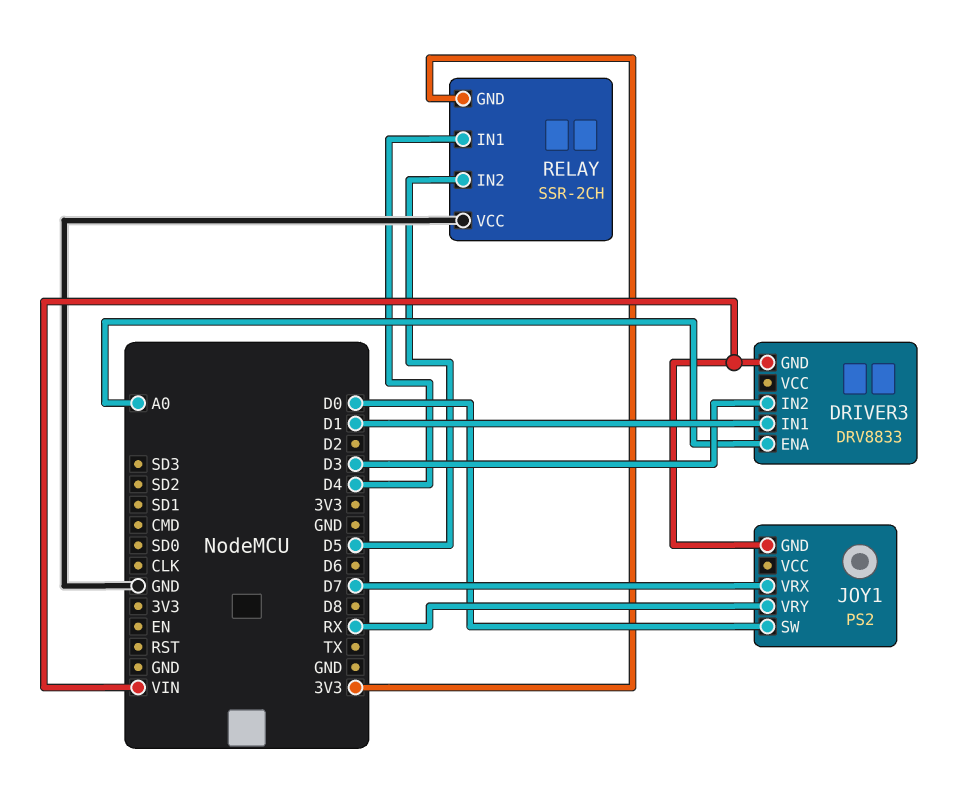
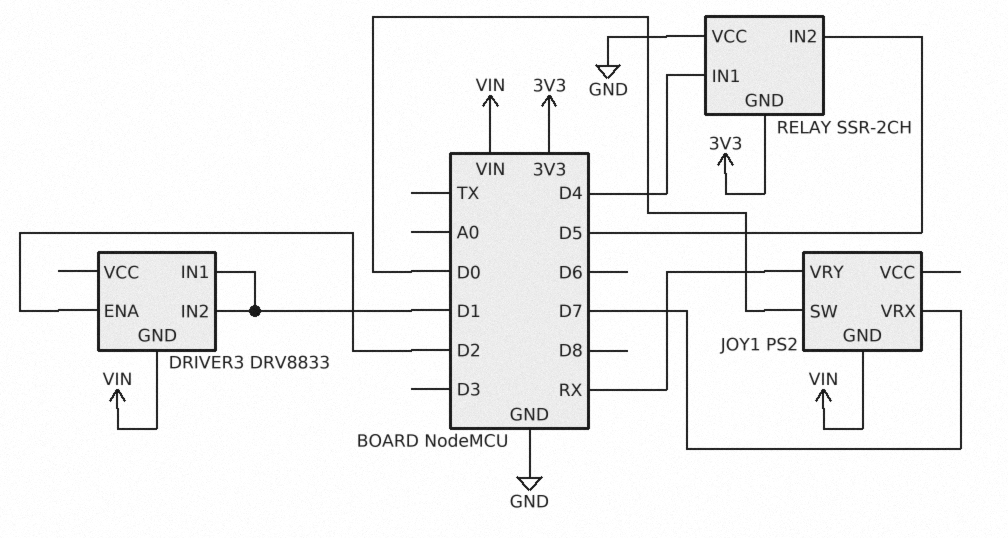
DRIVER3 pin ENA: A0 -> D2
DRIVER3 pin IN2: D3 -> D1

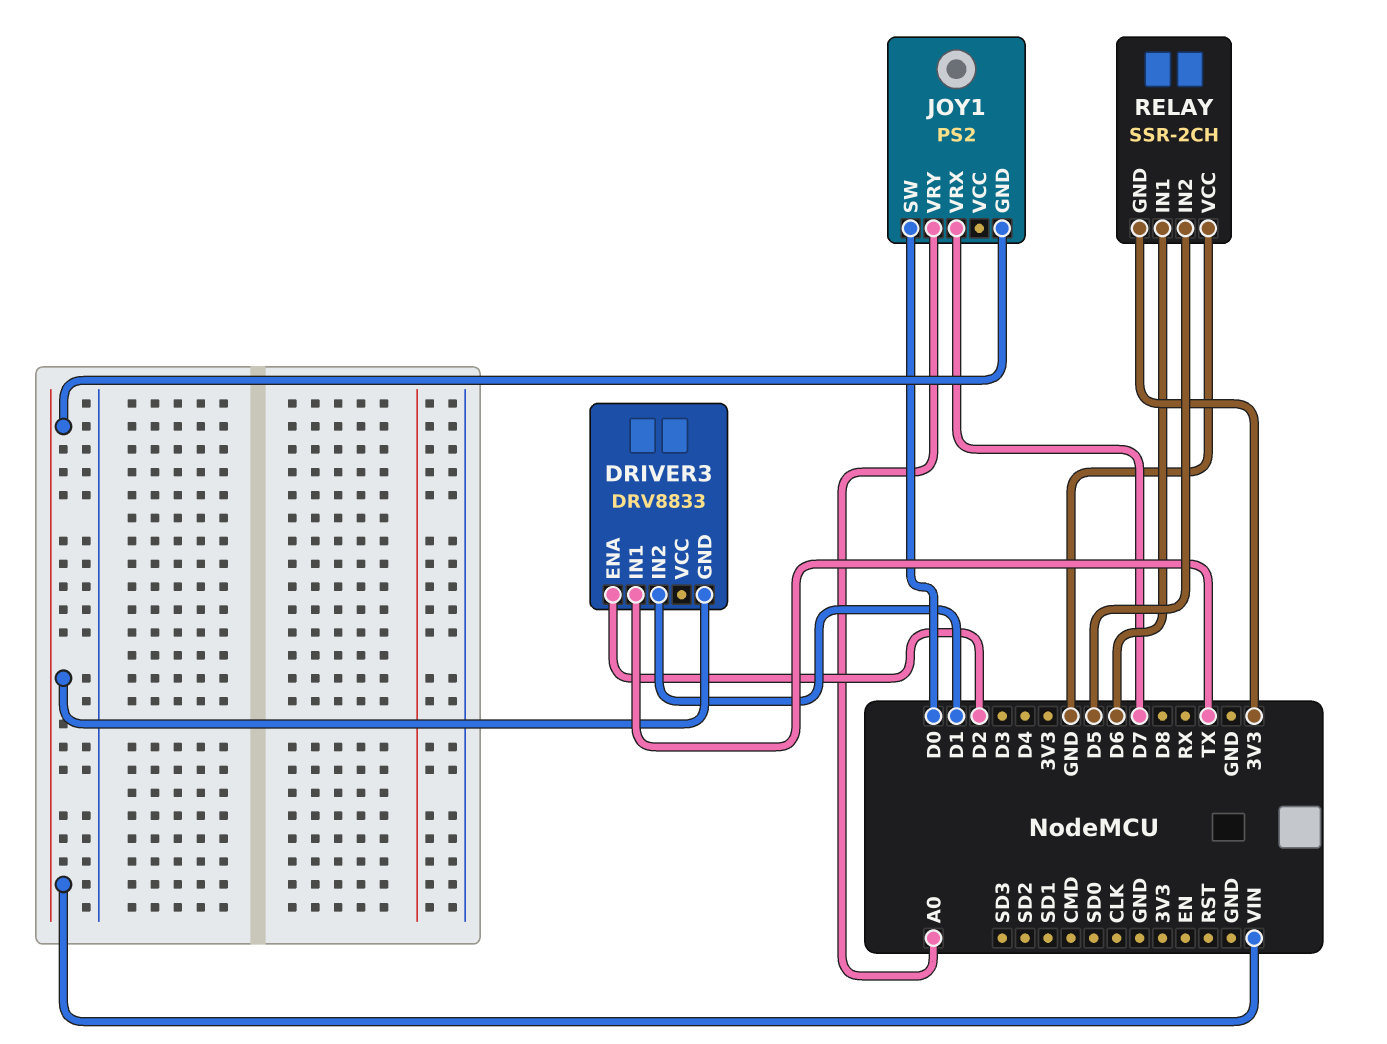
DRIVER3 pin IN1: D1 -> TX
JOY1 pin VRY: RX -> A0
RELAY pin IN1: D4 -> D6

